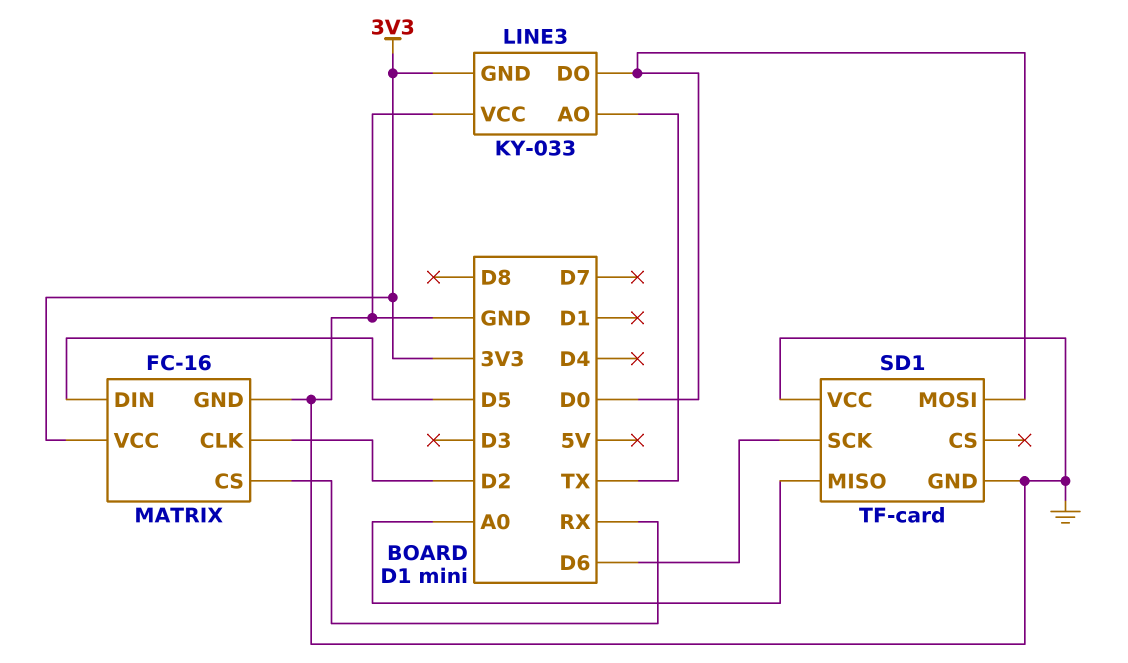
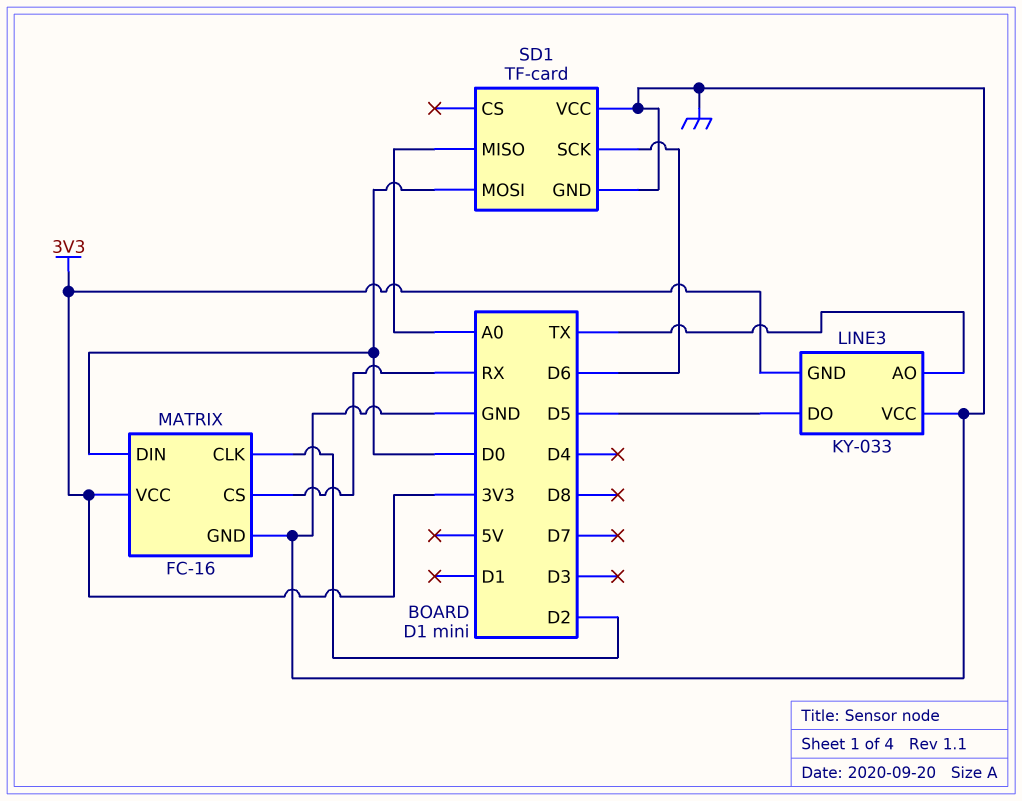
LINE3 pin DO: D0 -> D5
MATRIX pin DIN: D5 -> D0

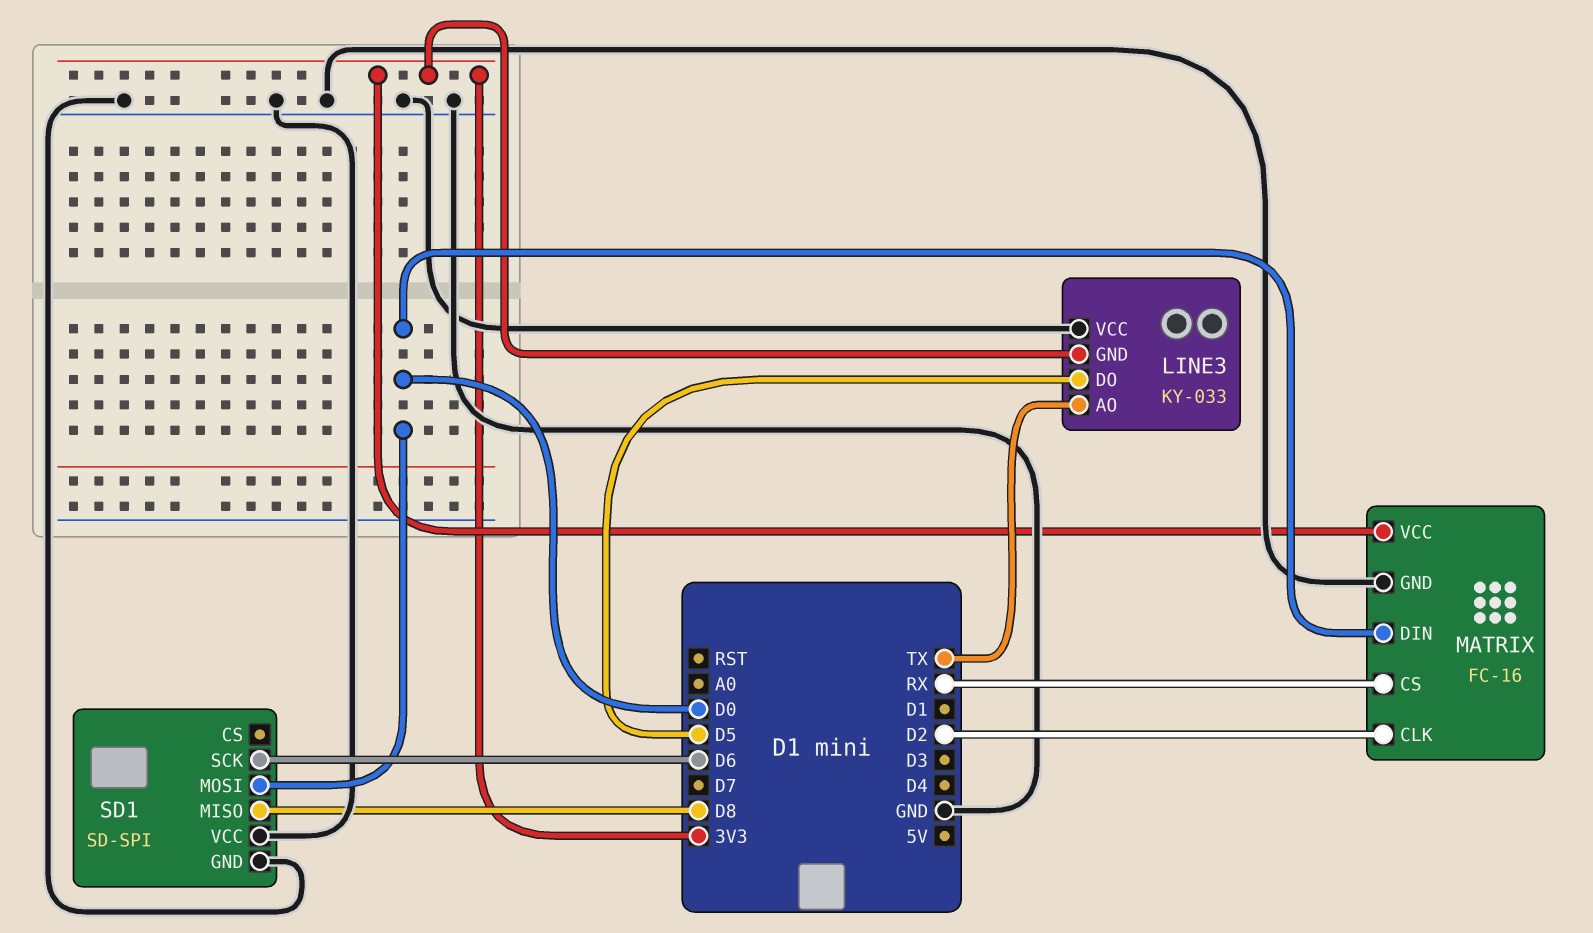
SD1: TF-card -> SD-SPI
SD1 pin MISO: A0 -> D8

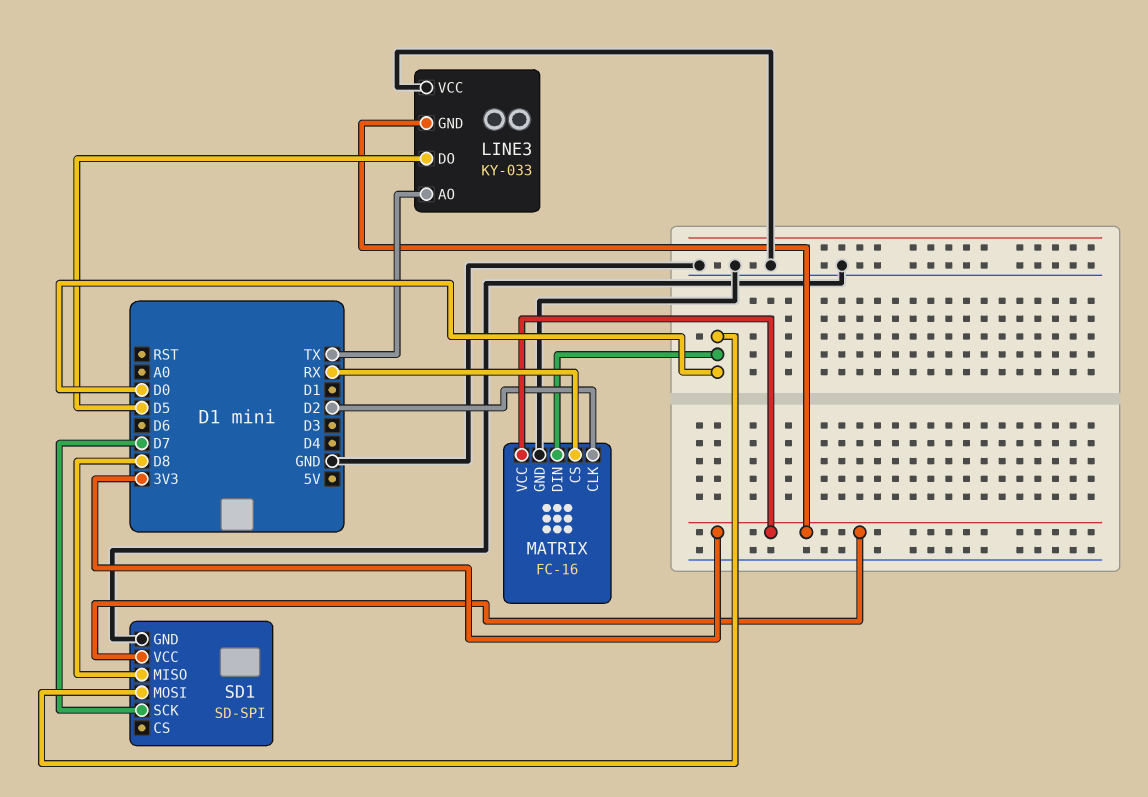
SD1 pin SCK: D6 -> D7
SD1 pin VCC: GND -> 3V3

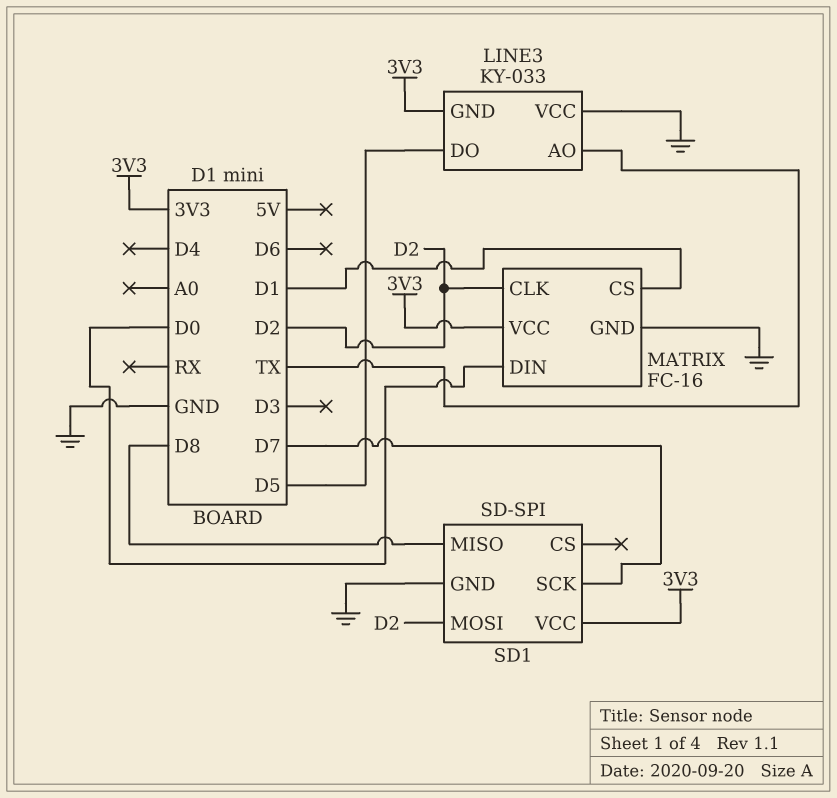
MATRIX pin CS: RX -> D1
SD1 pin MOSI: D0 -> D2

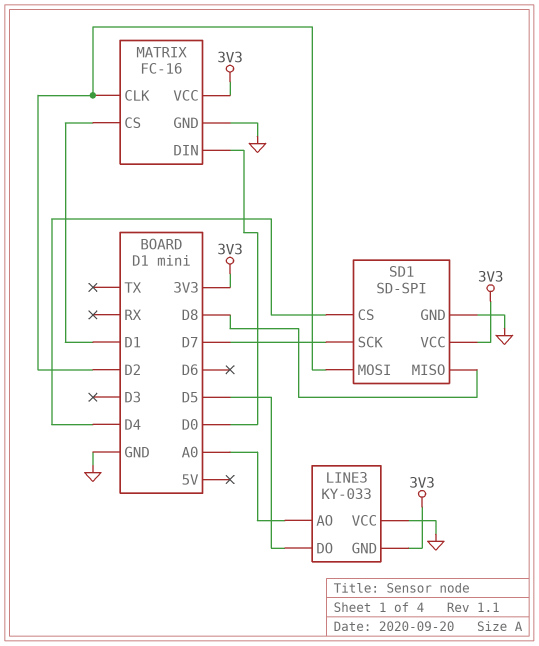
LINE3 pin AO: TX -> A0
SD1 pin CS: none -> D4

